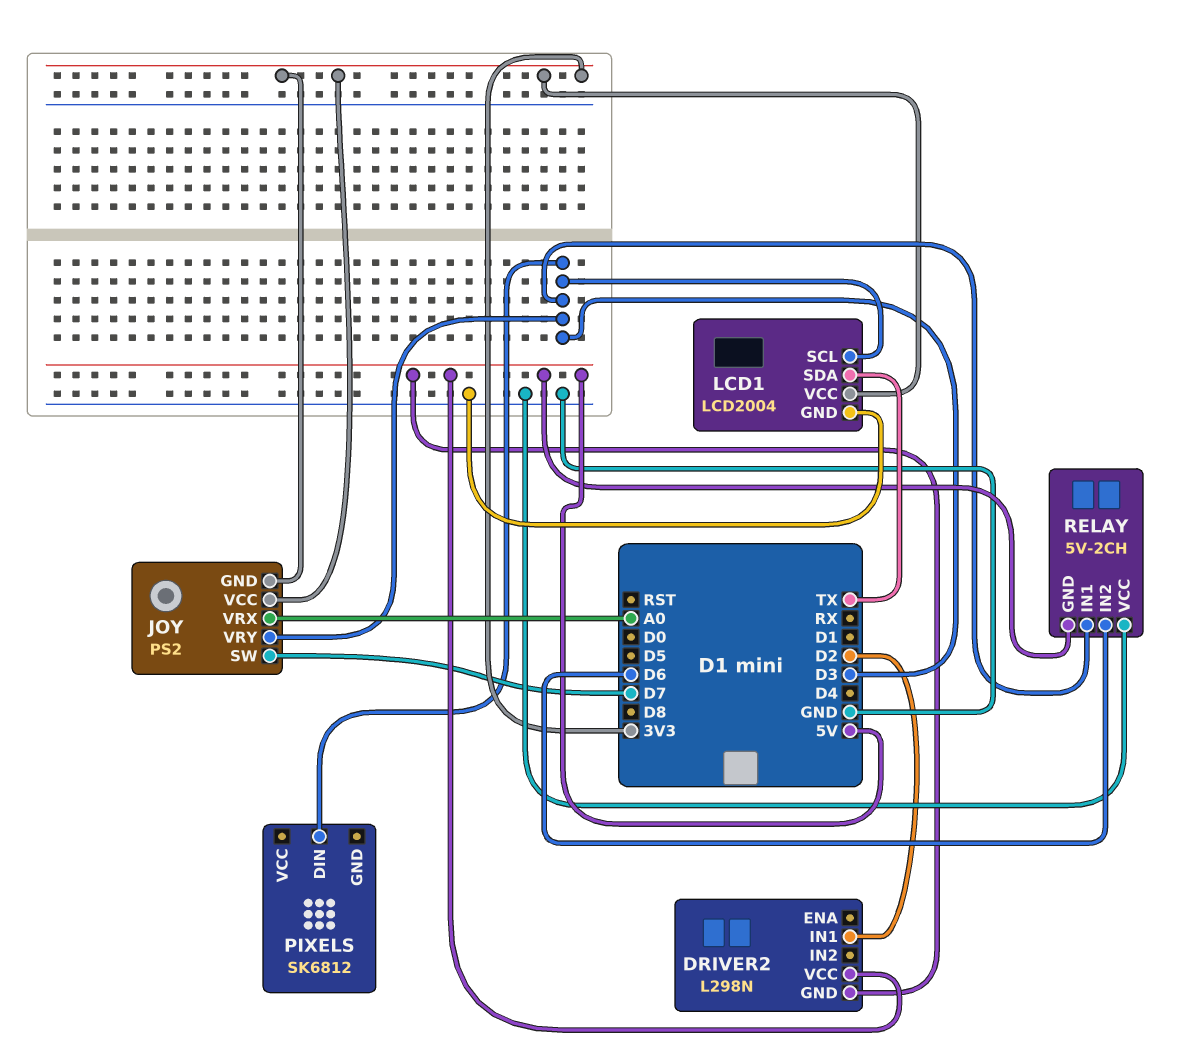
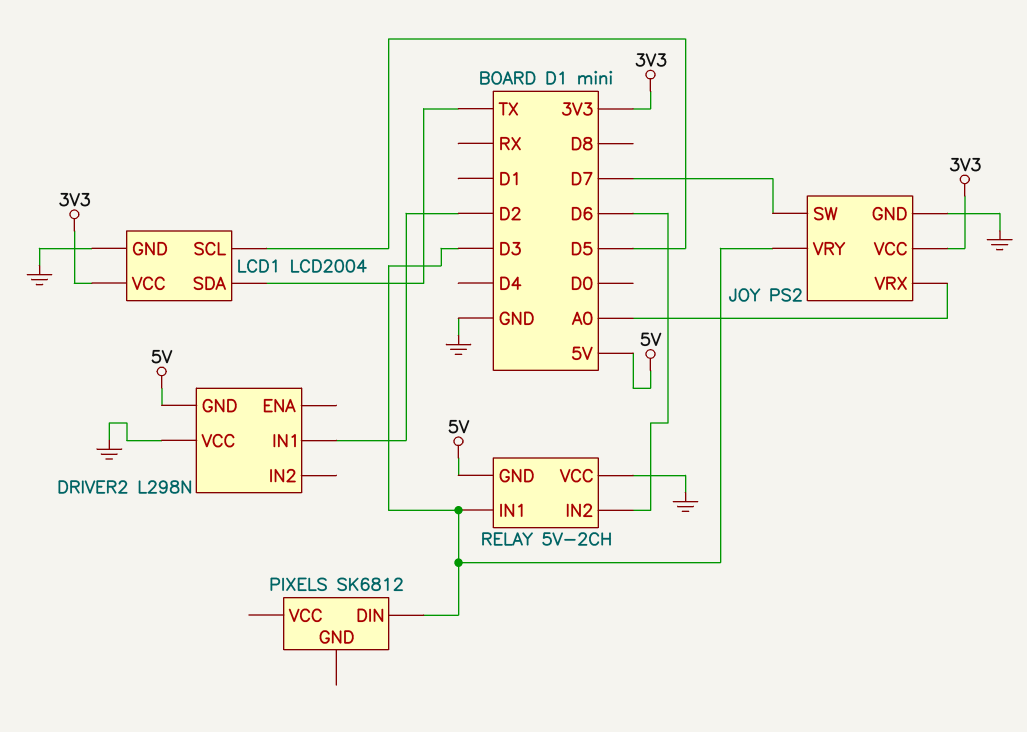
DRIVER2 pin VCC: 5V -> GND
JOY pin GND: 3V3 -> GND
LCD1 pin SCL: D3 -> D5

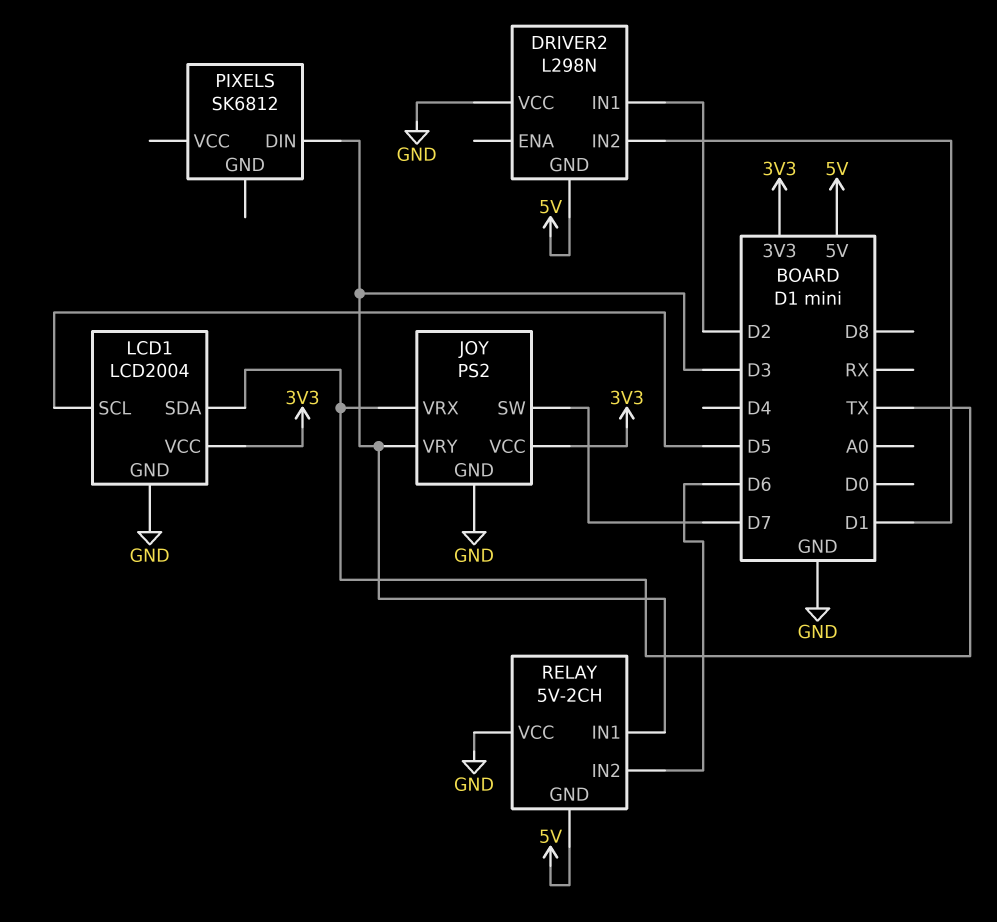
DRIVER2 pin IN2: none -> D1
JOY pin VRX: A0 -> TX

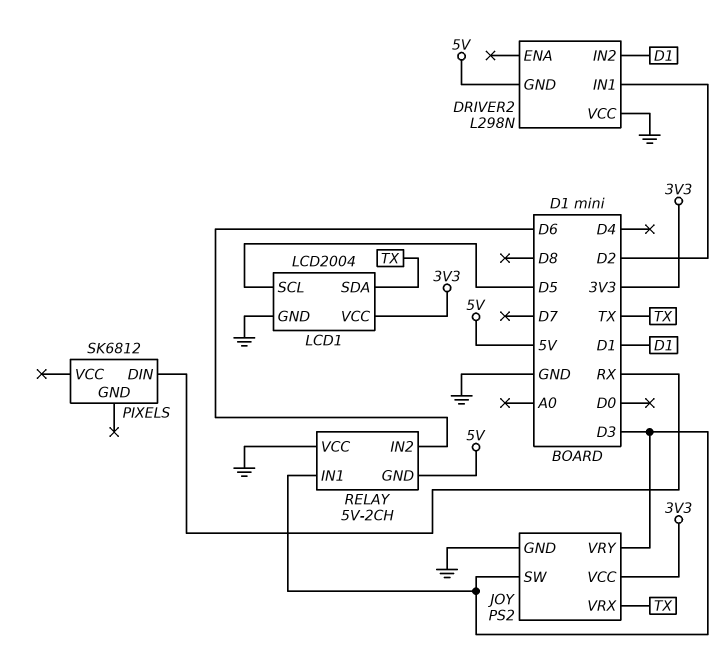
JOY pin SW: D7 -> D3
PIXELS pin DIN: D3 -> RX

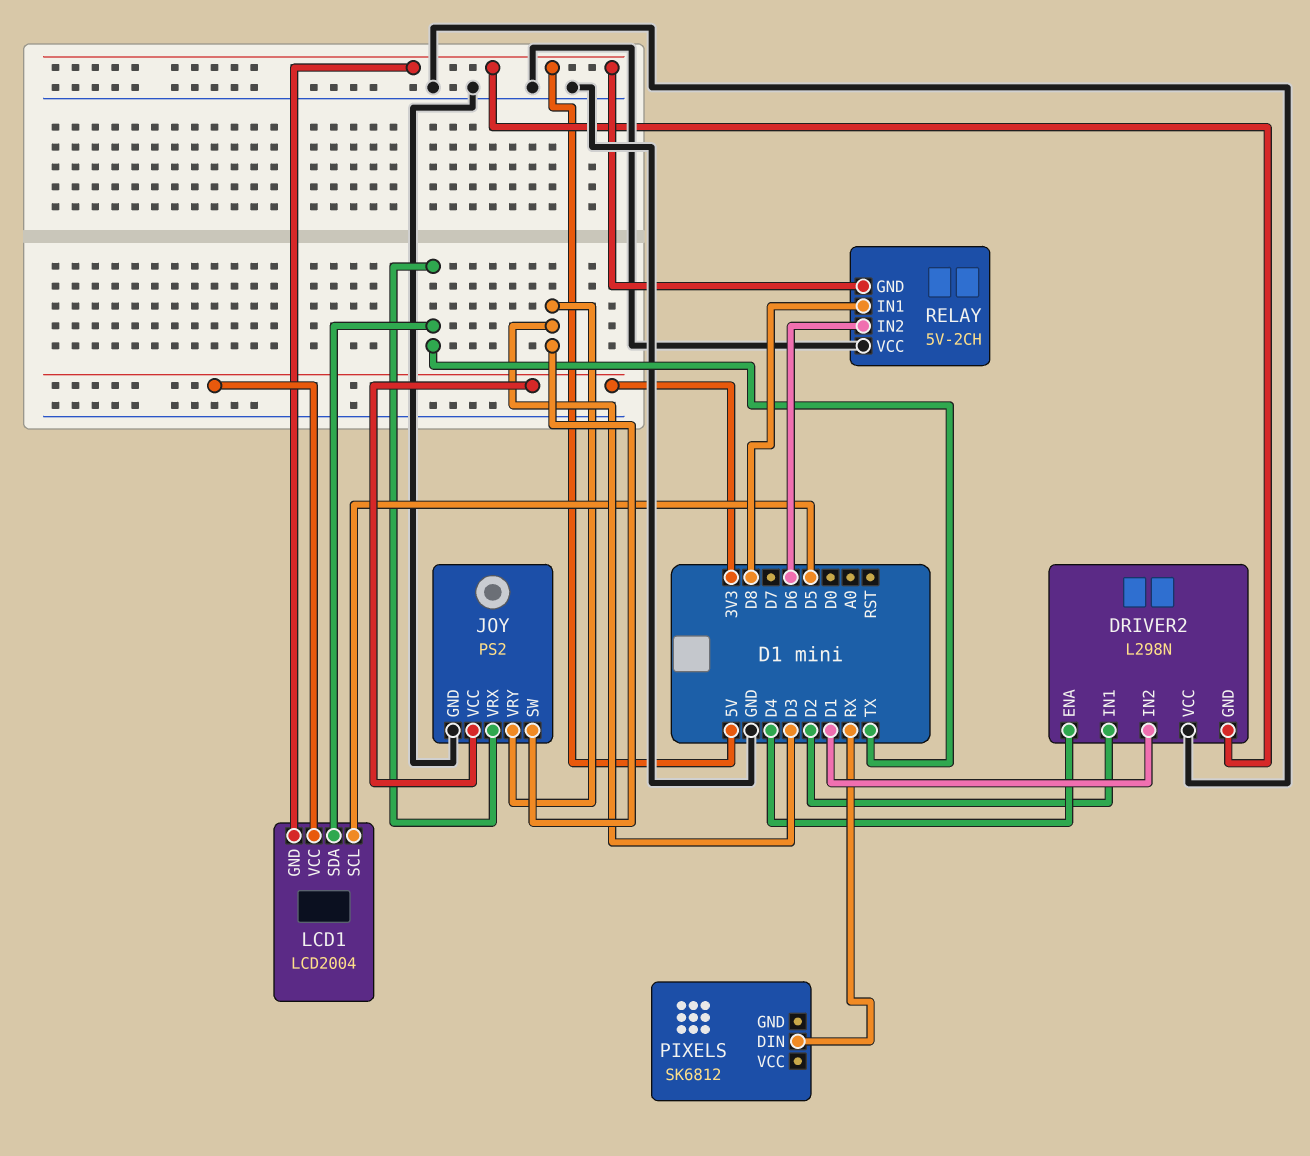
DRIVER2 pin ENA: none -> D4
LCD1 pin GND: GND -> 5V
RELAY pin IN1: D3 -> D8

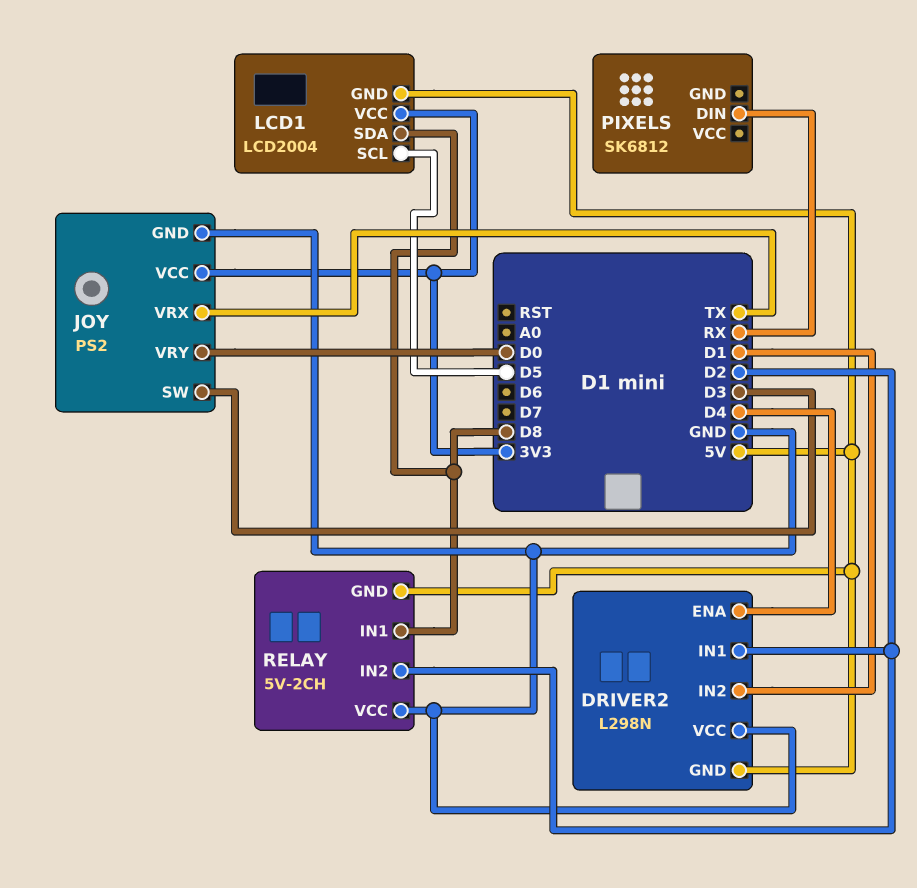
JOY pin VRY: D3 -> D0
LCD1 pin SDA: TX -> D8
RELAY pin IN2: D6 -> D2

